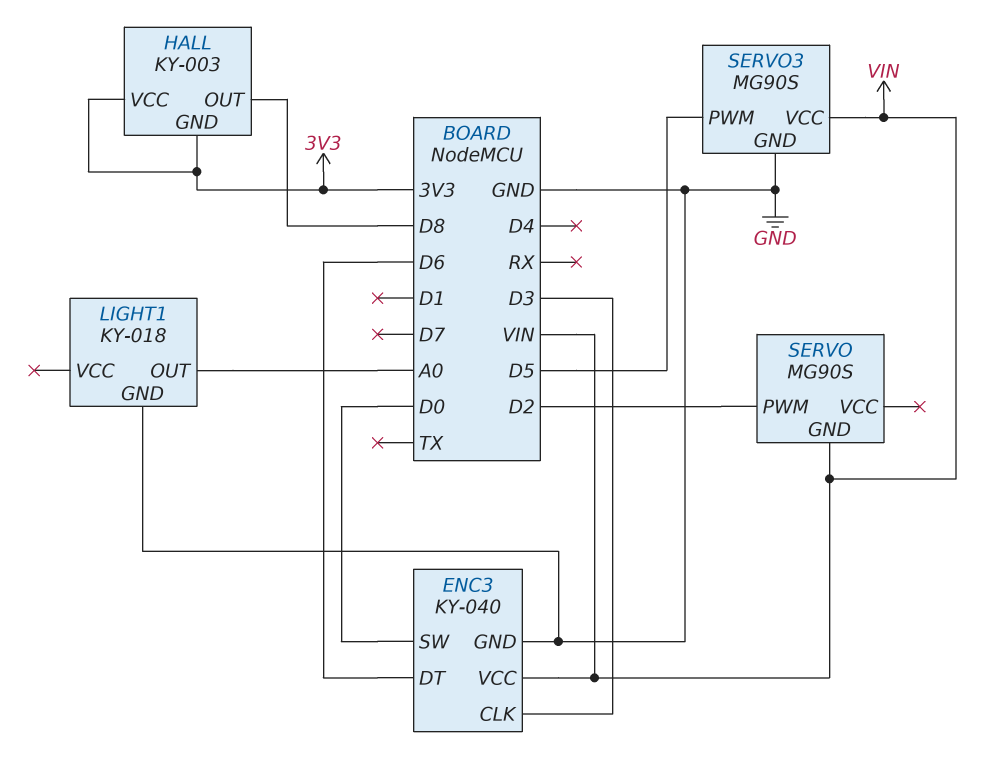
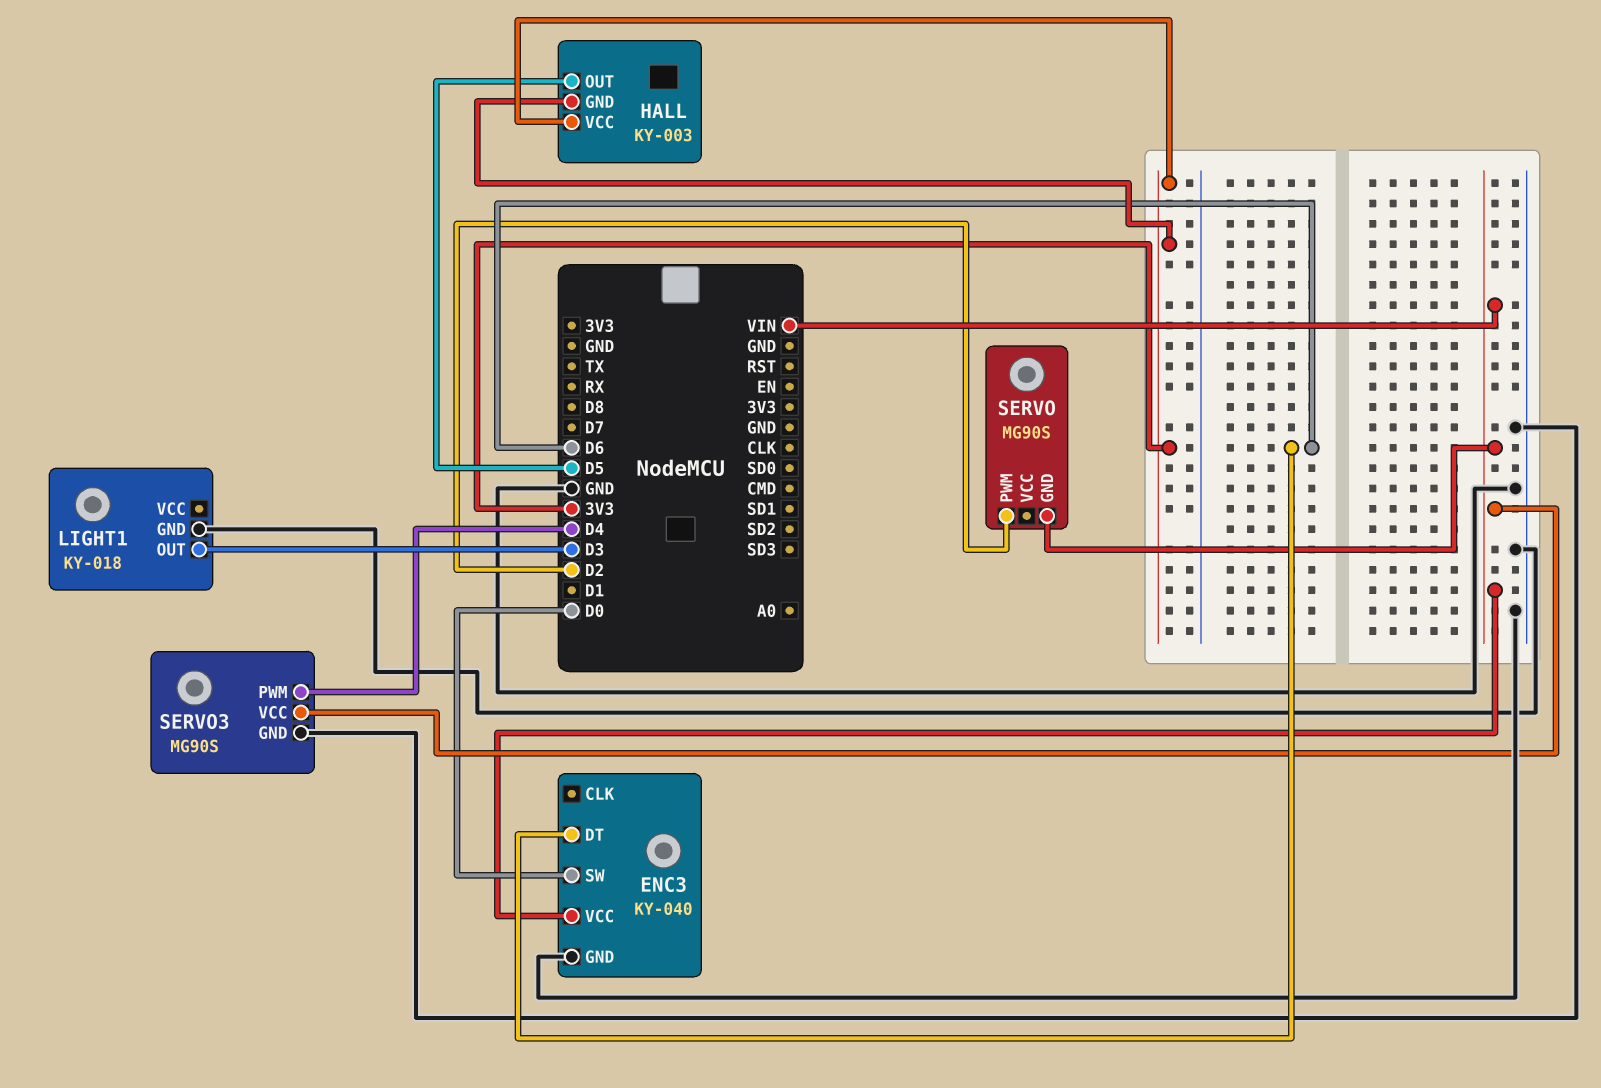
ENC3 pin CLK: D3 -> none
HALL pin OUT: D8 -> D5
LIGHT1 pin OUT: A0 -> D3
SERVO3 pin PWM: D5 -> D4

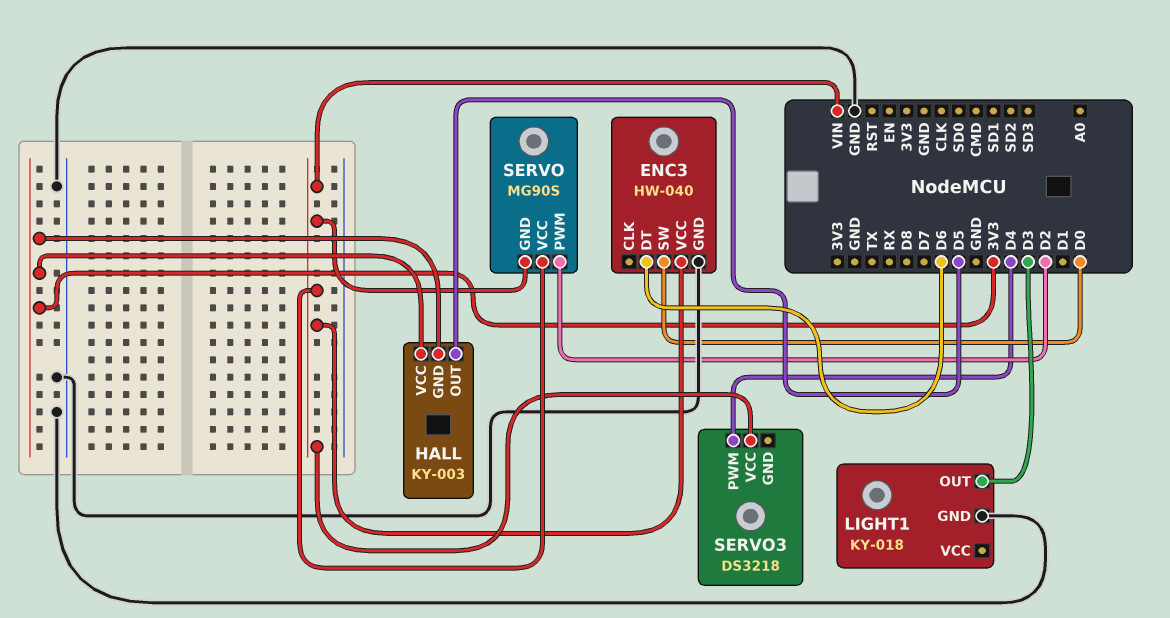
ENC3: KY-040 -> HW-040
SERVO pin VCC: none -> VIN
SERVO3: MG90S -> DS3218
SERVO3 pin GND: GND -> none

